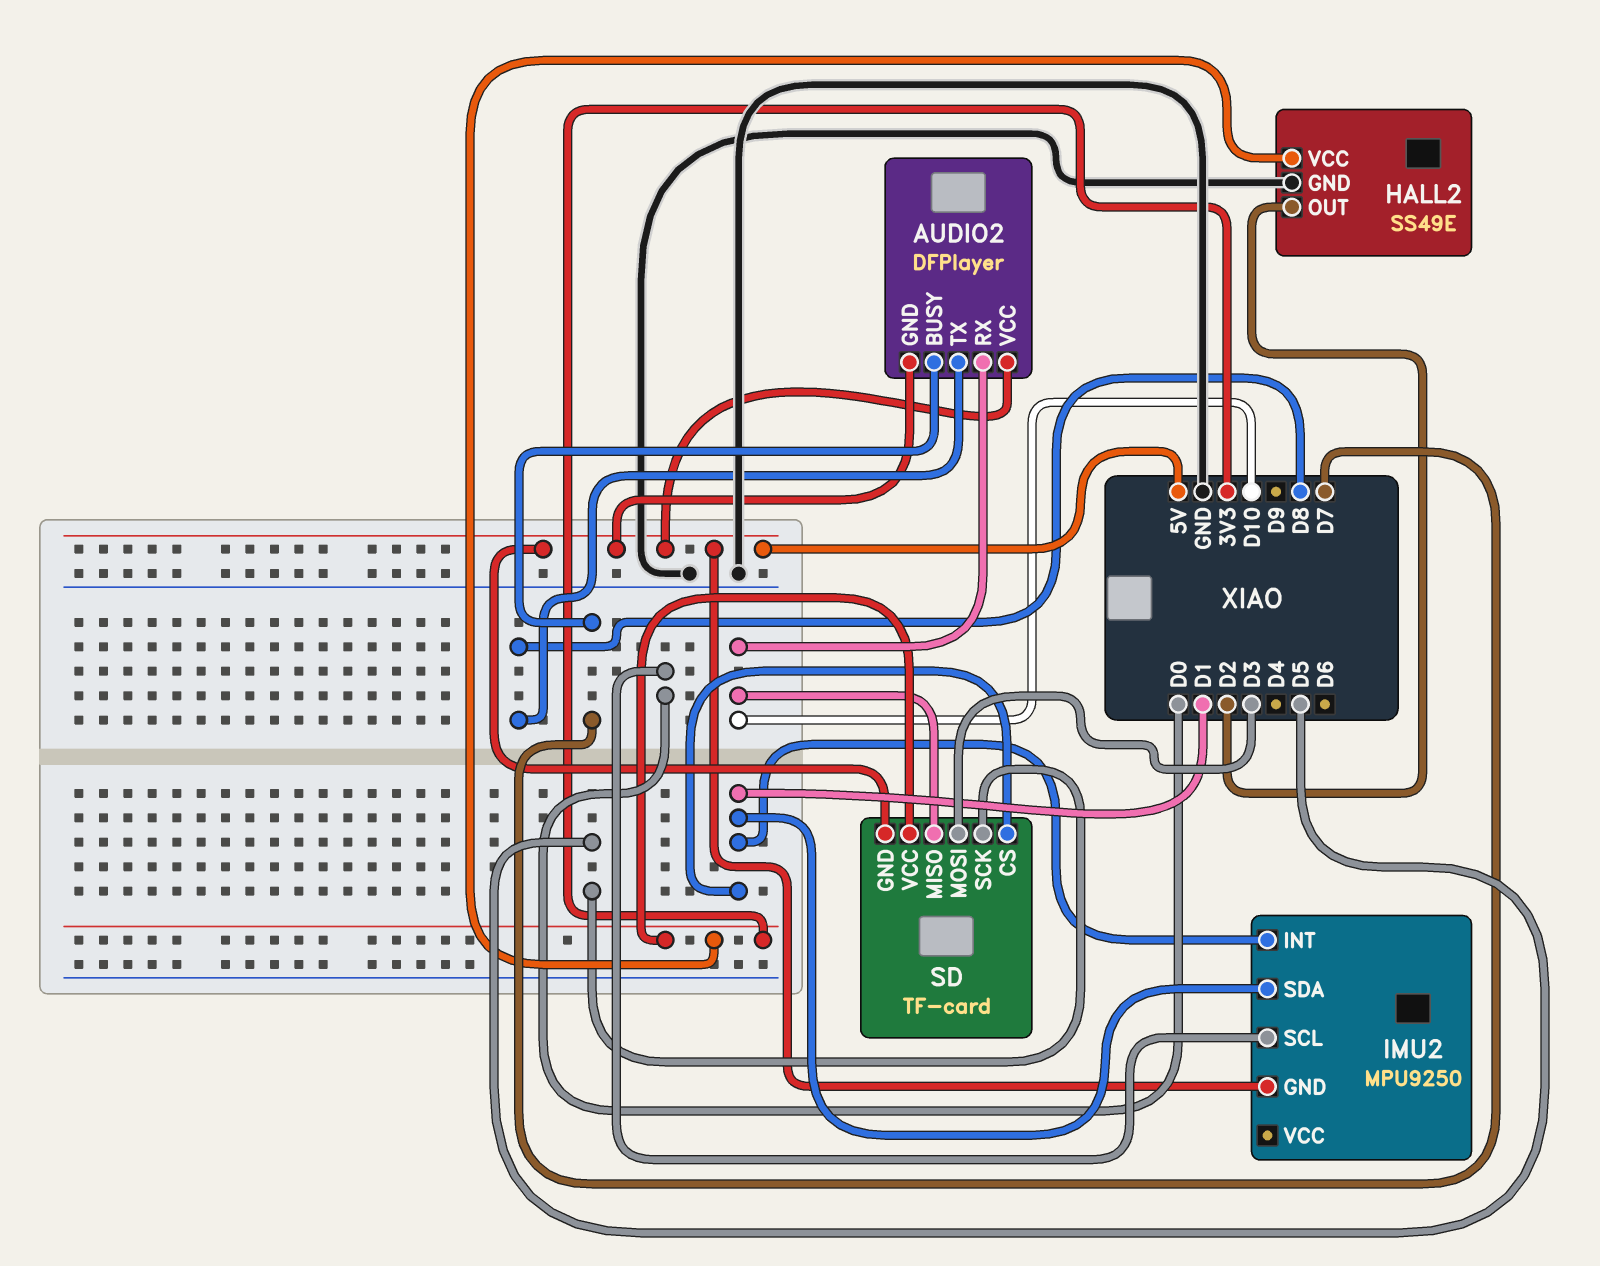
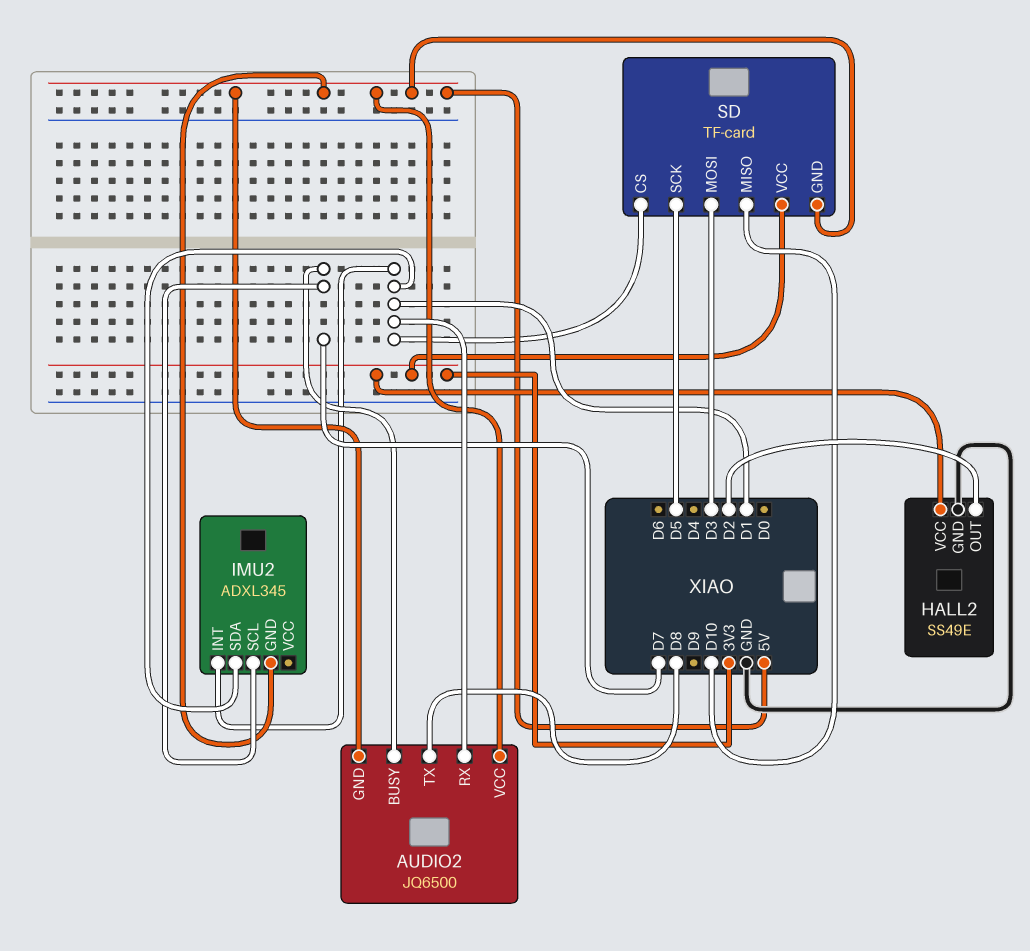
AUDIO2: DFPlayer -> JQ6500
AUDIO2 pin RX: D10 -> D1
IMU2: MPU9250 -> ADXL345
IMU2 pin SCL: D0 -> D7

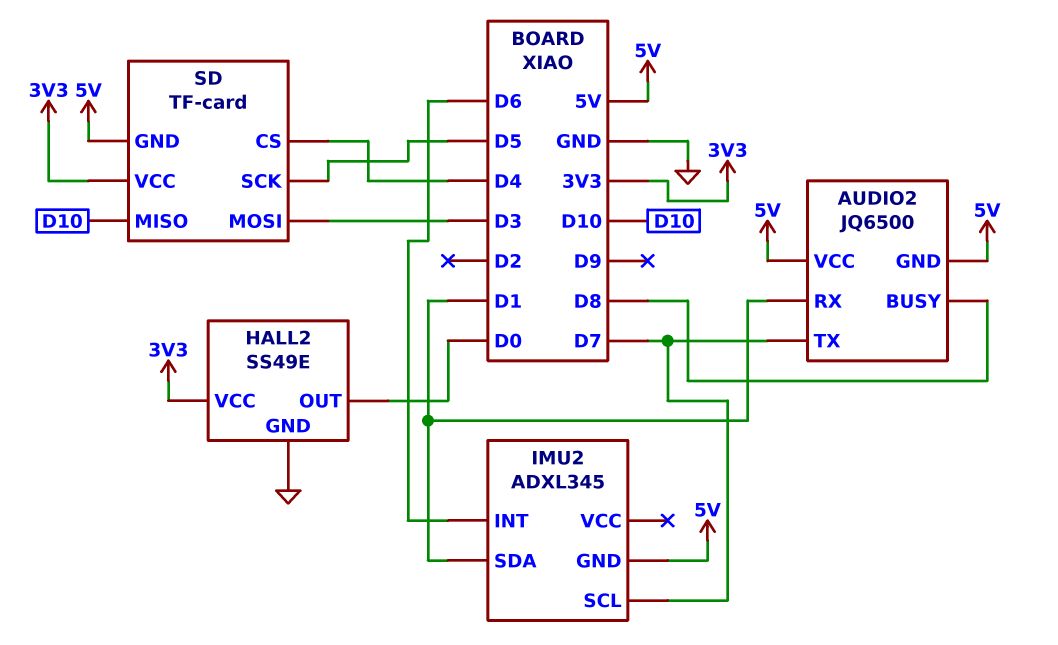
AUDIO2 pin BUSY: D7 -> D8
AUDIO2 pin TX: D8 -> D7
HALL2 pin OUT: D2 -> D0
IMU2 pin INT: D1 -> D6
SD pin CS: D1 -> D4

